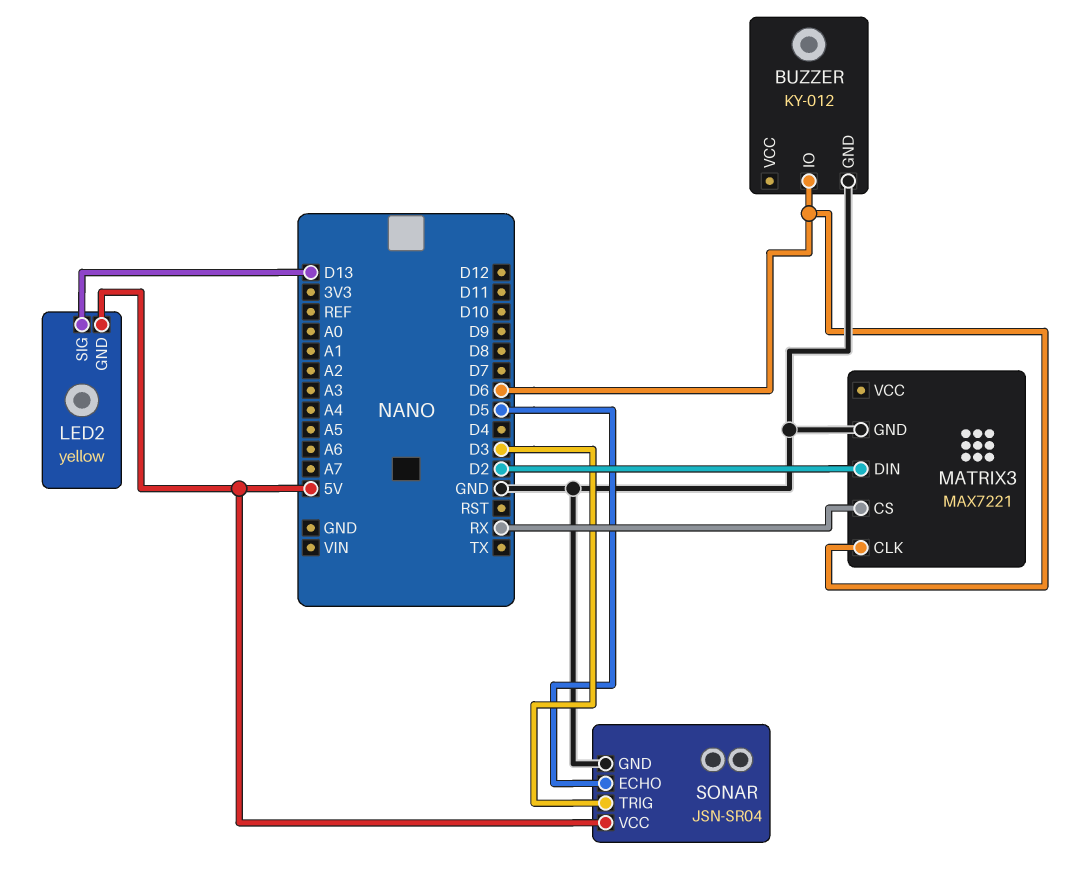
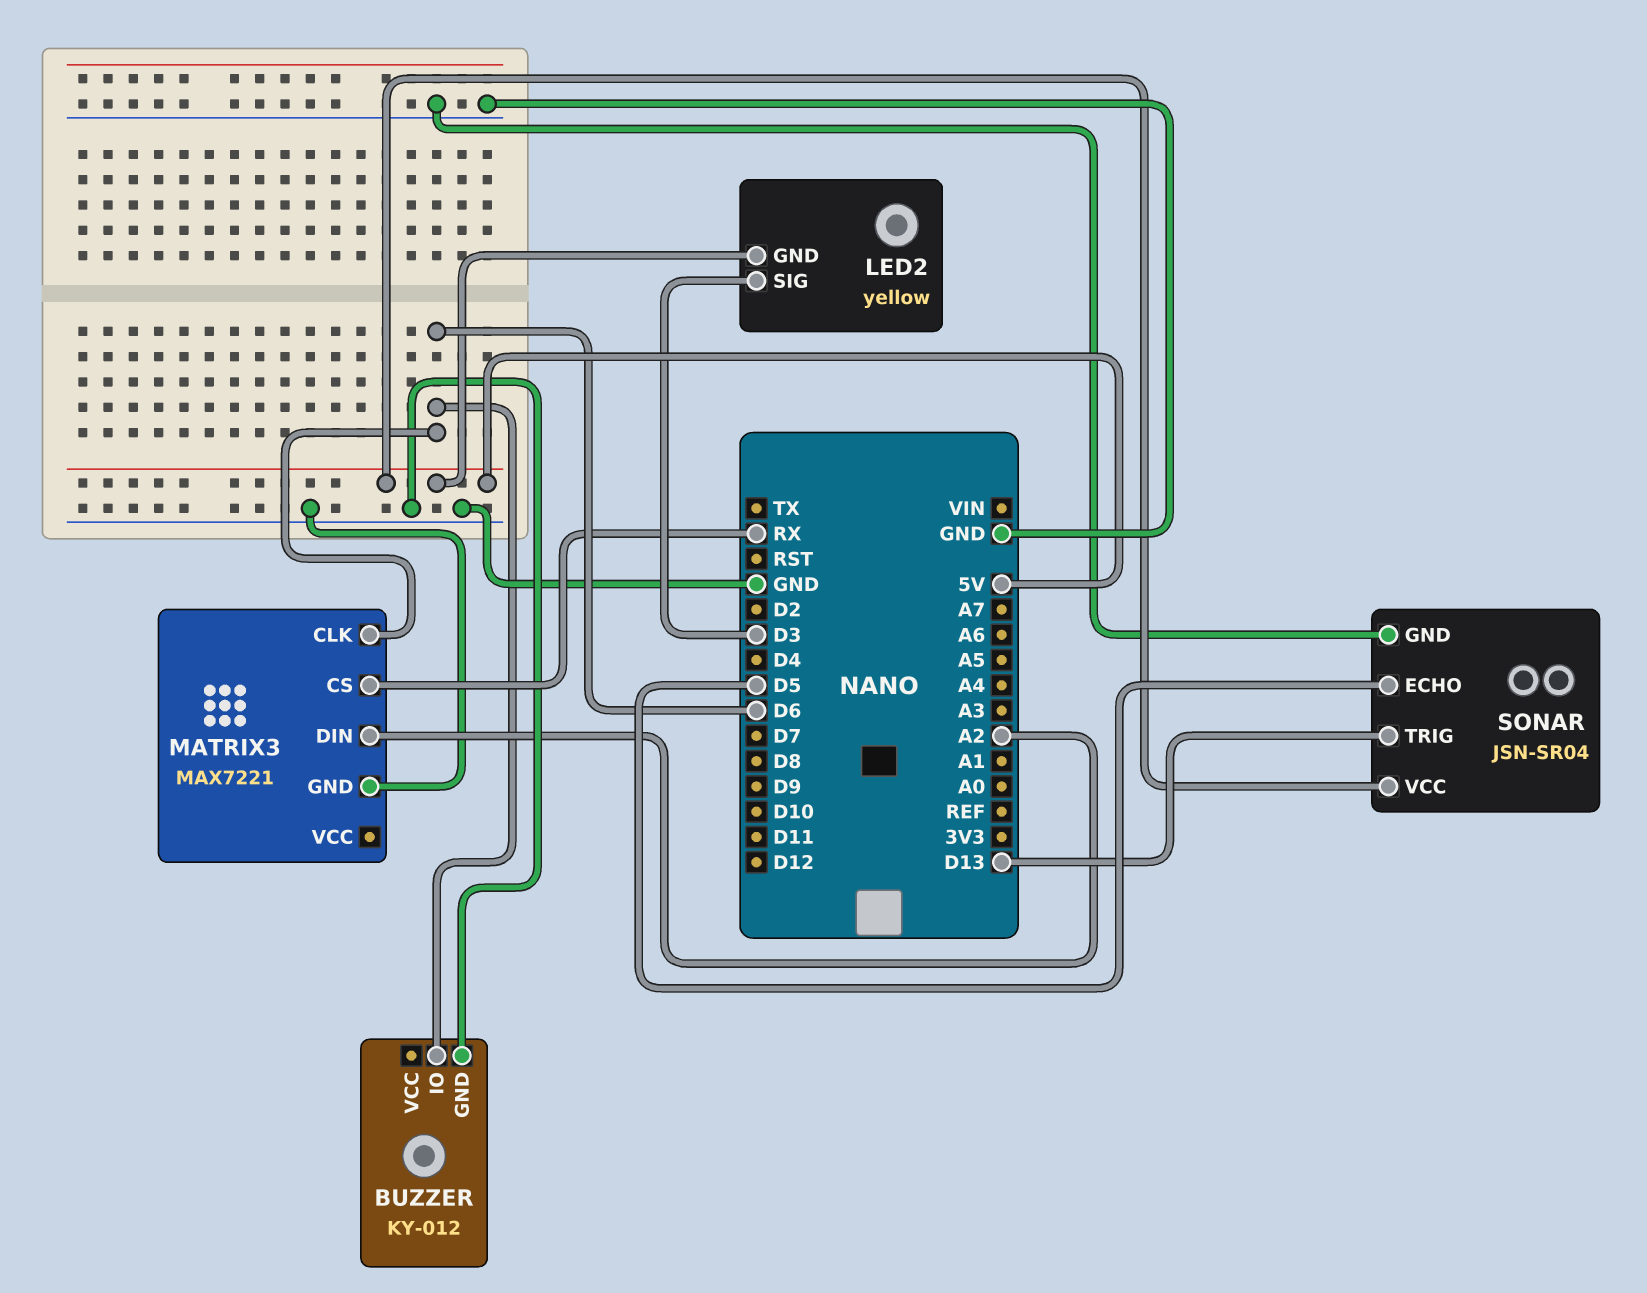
LED2 pin SIG: D13 -> D3
MATRIX3 pin DIN: D2 -> A2
SONAR pin TRIG: D3 -> D13

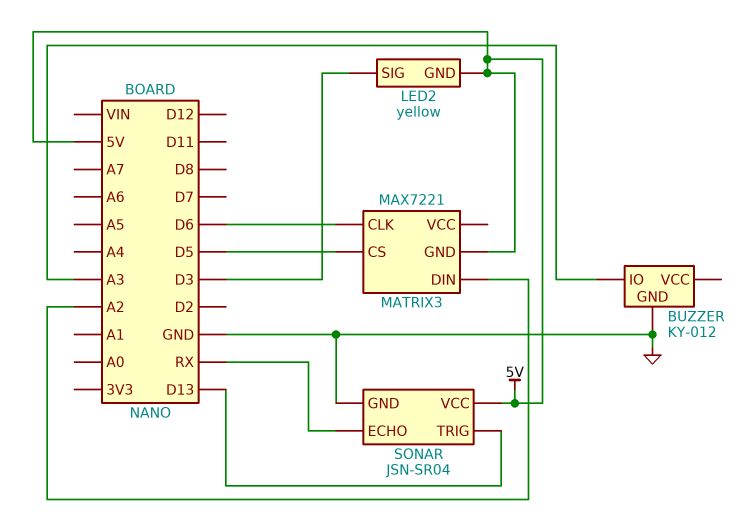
BUZZER pin IO: D6 -> A3
MATRIX3 pin CS: RX -> D5
MATRIX3 pin GND: GND -> 5V
SONAR pin ECHO: D5 -> RX

